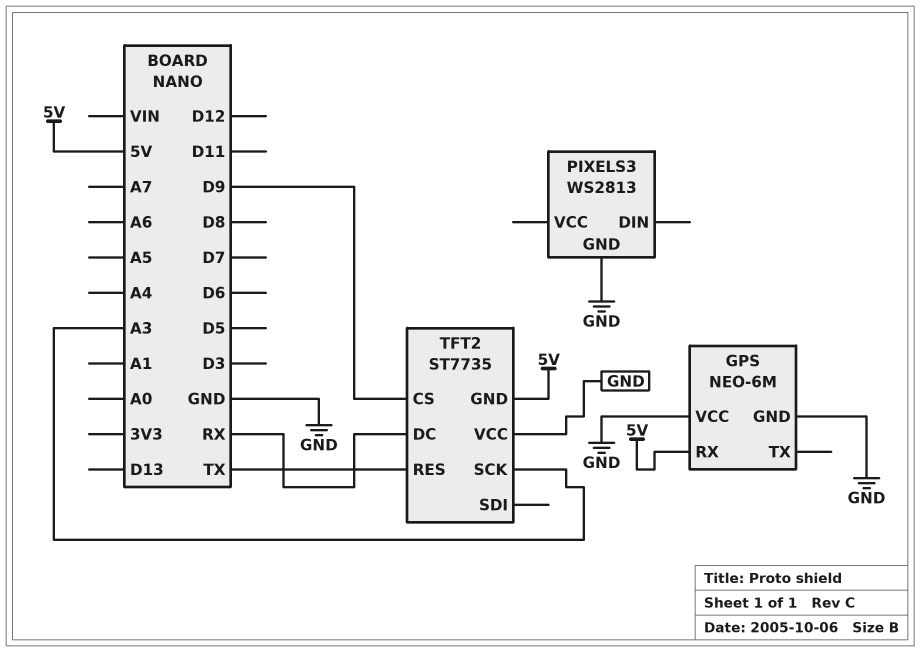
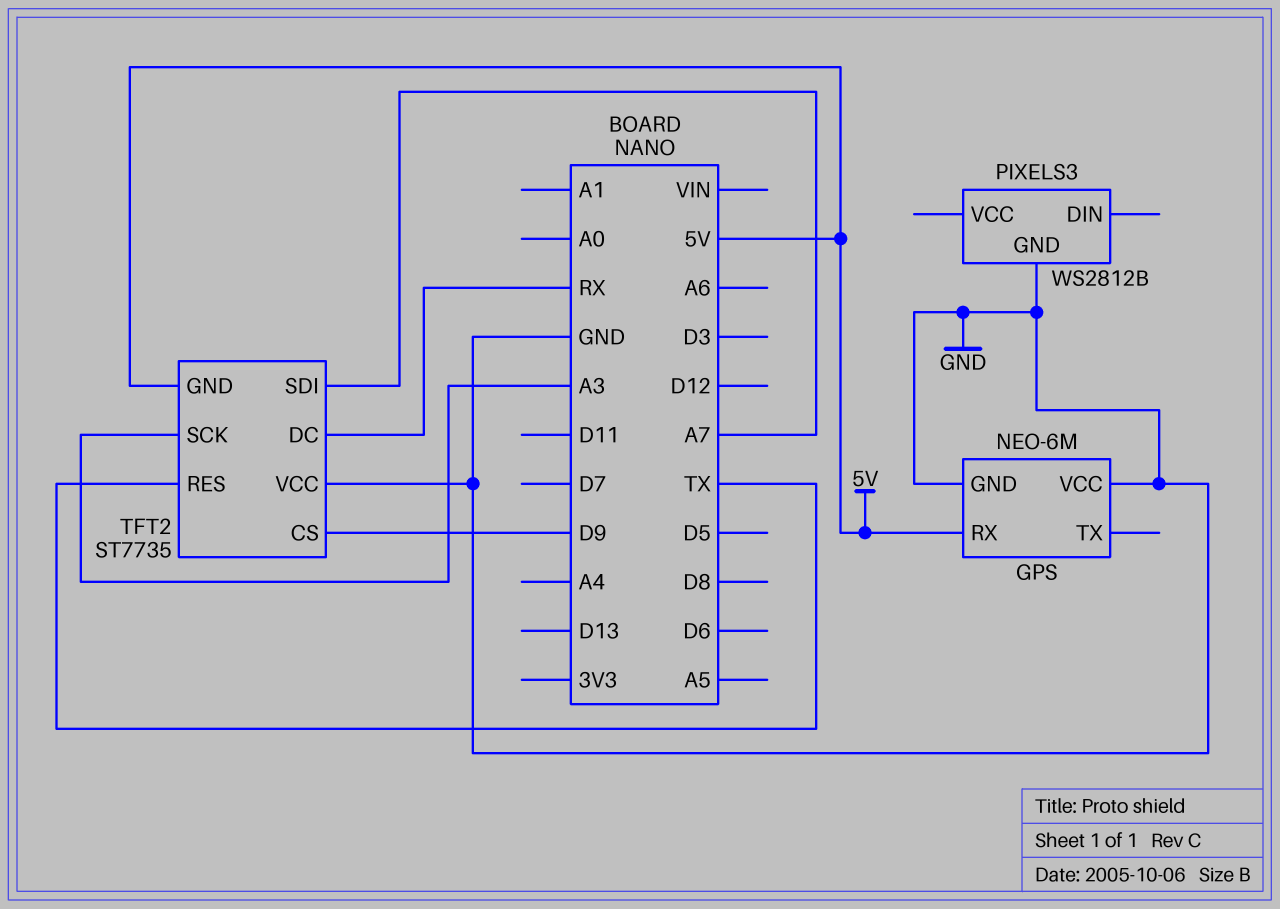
PIXELS3: WS2813 -> WS2812B
TFT2 pin SDI: none -> A7

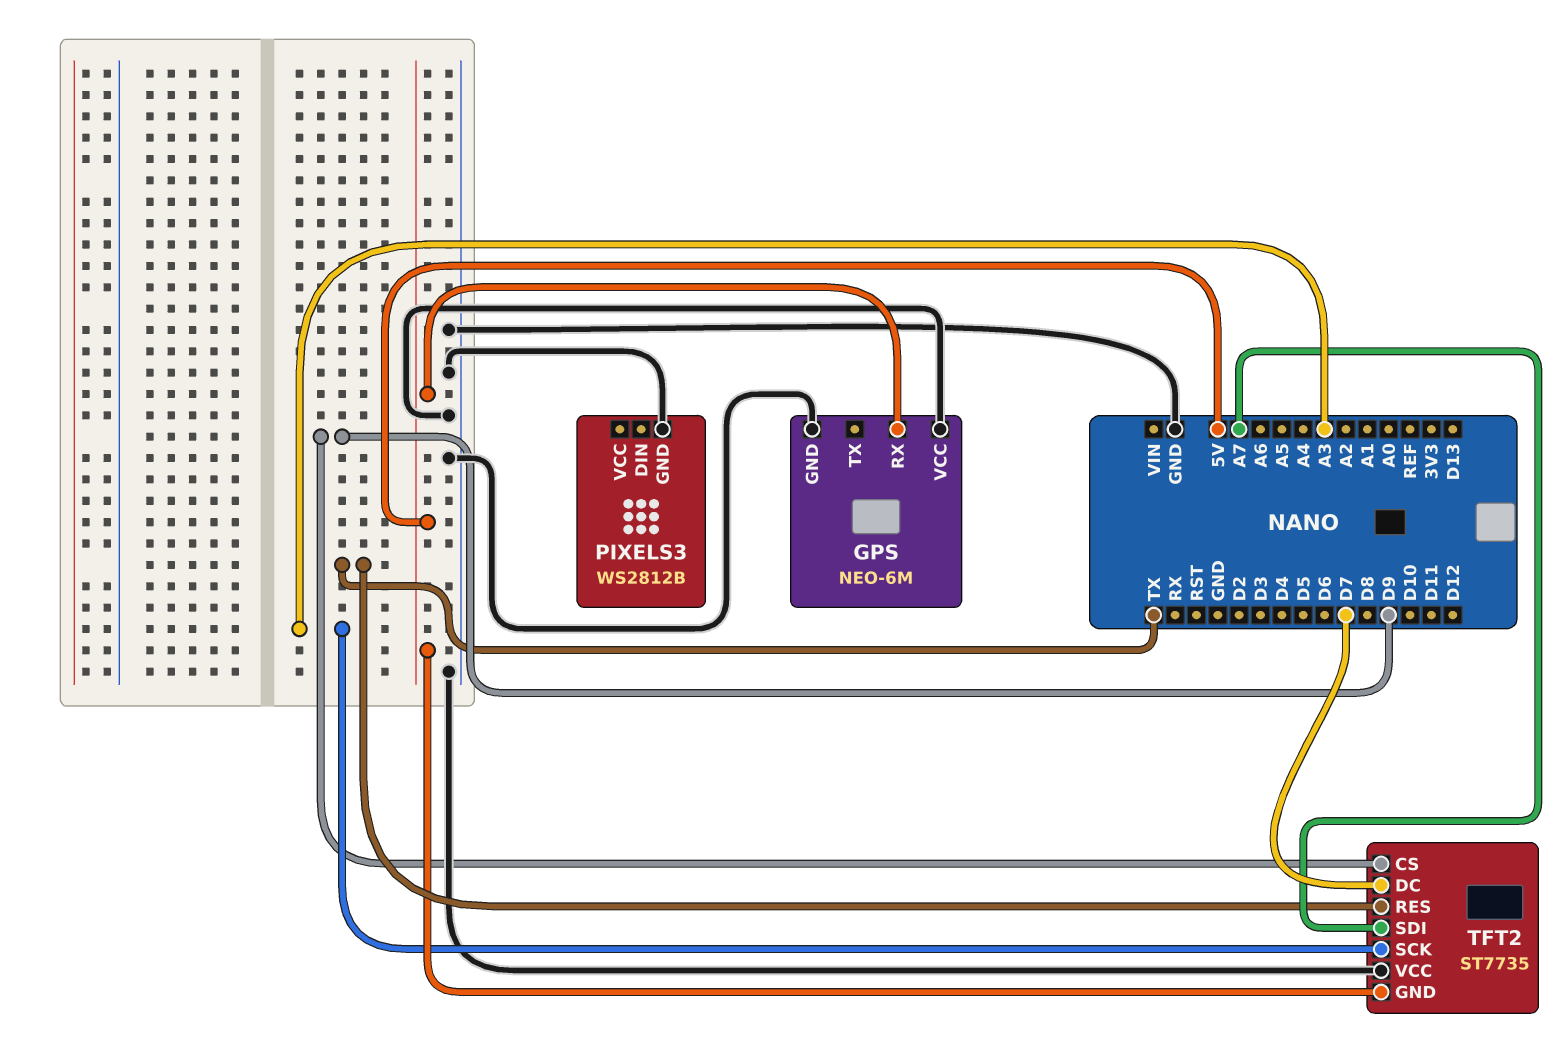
TFT2 pin DC: RX -> D7

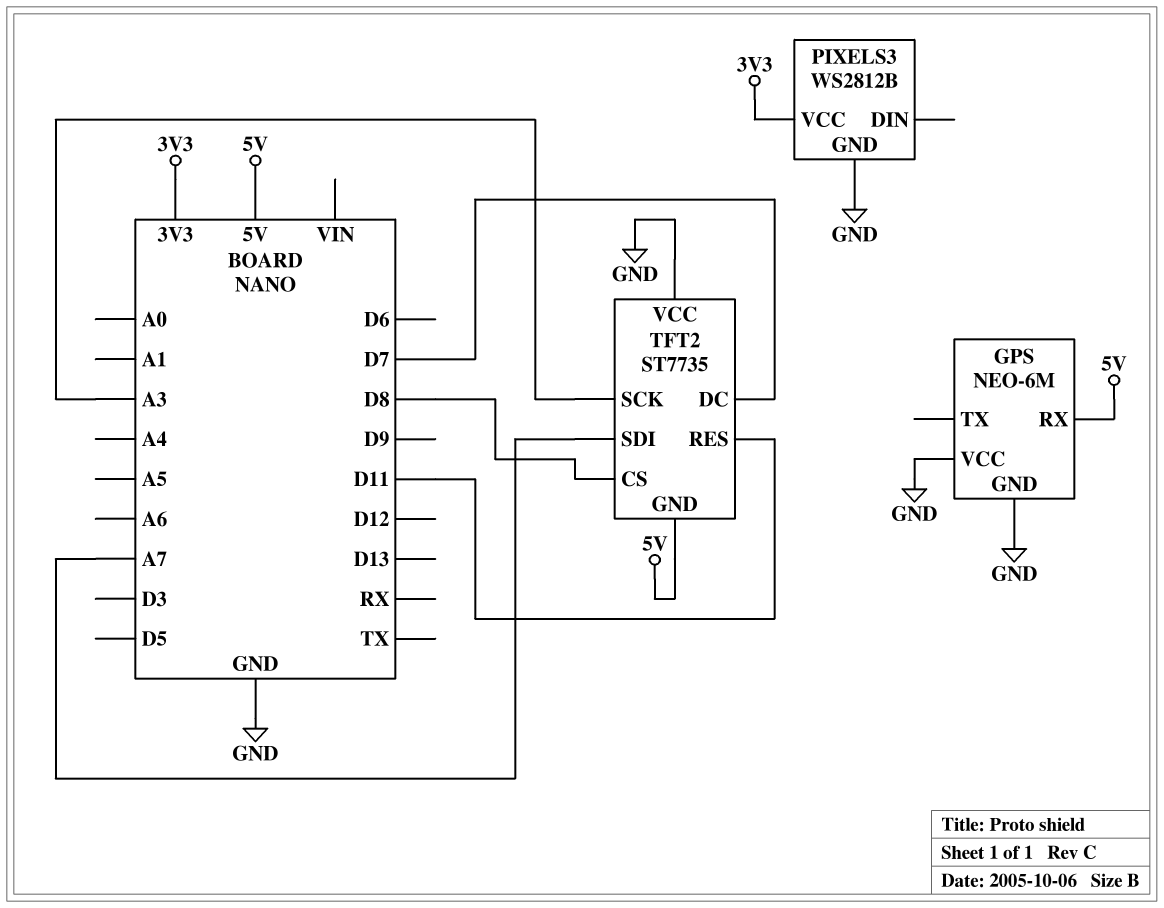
PIXELS3 pin VCC: none -> 3V3
TFT2 pin CS: D9 -> D8
TFT2 pin RES: TX -> D11

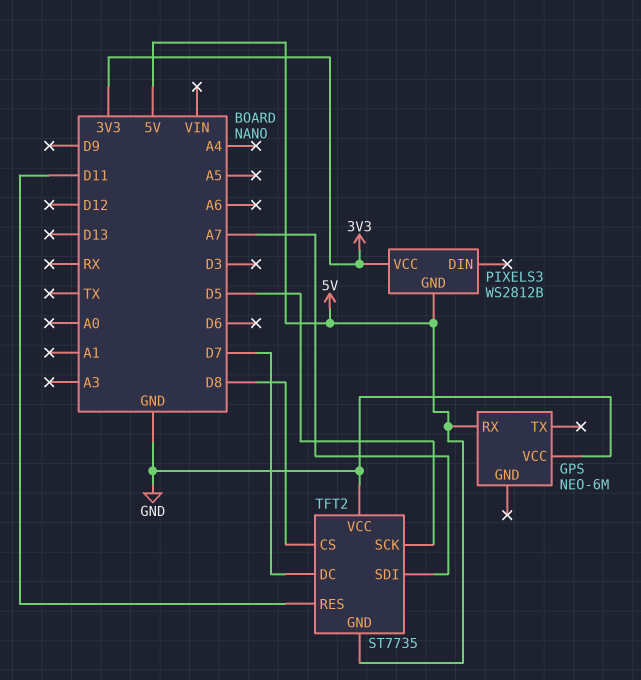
GPS pin GND: GND -> none
PIXELS3 pin GND: GND -> 5V
TFT2 pin SCK: A3 -> D5

